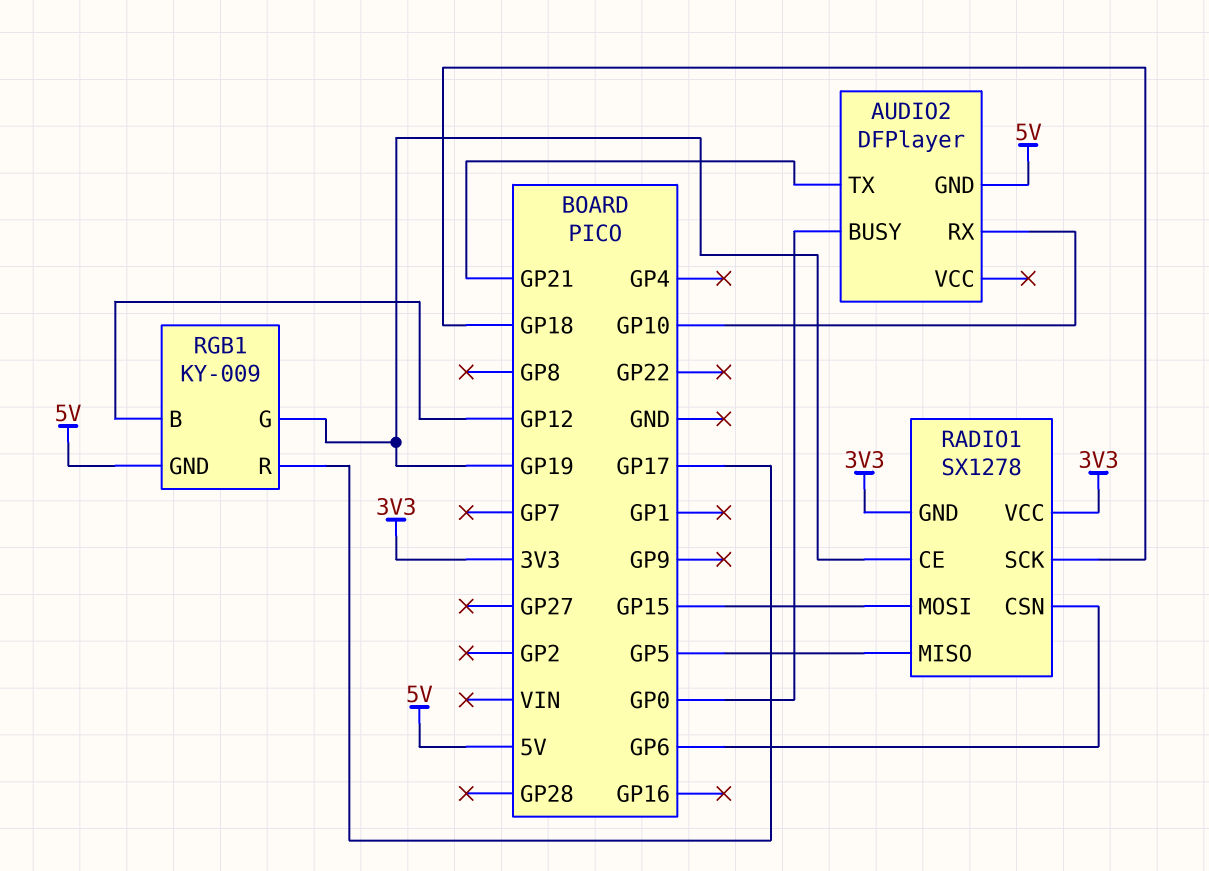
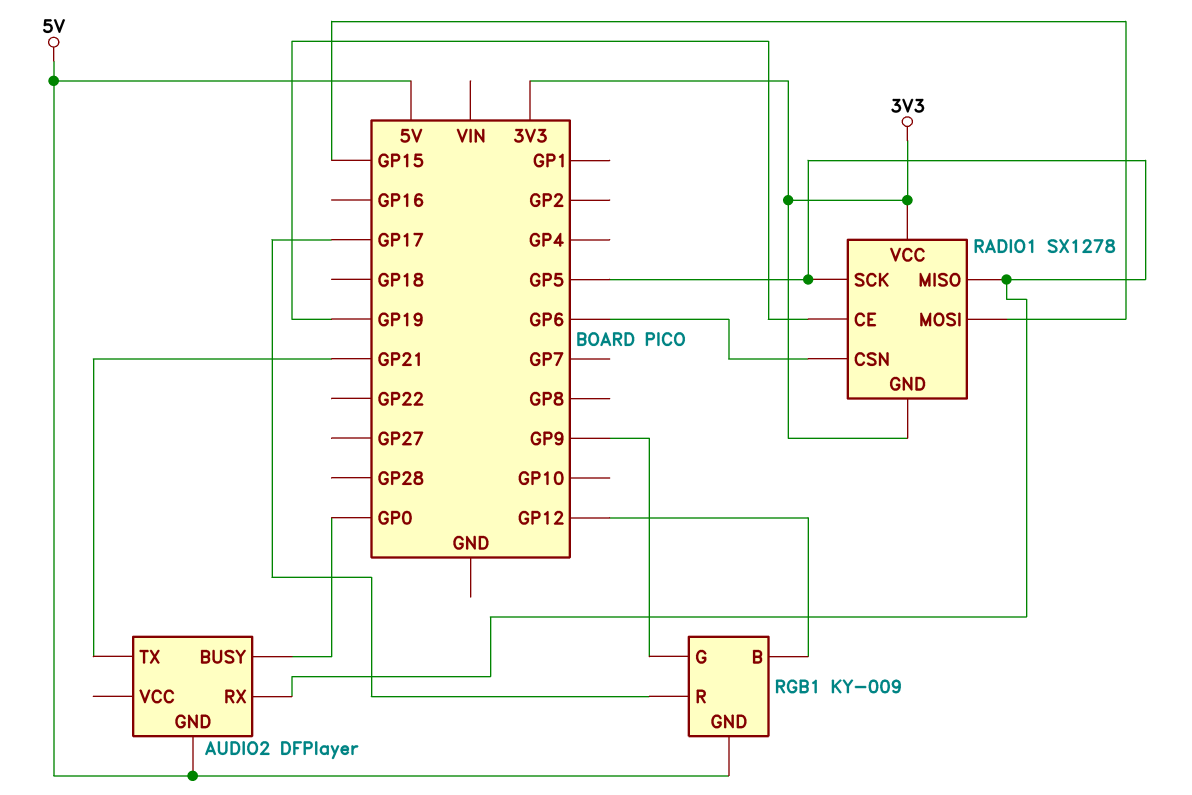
AUDIO2 pin RX: GP10 -> GP5
RADIO1 pin SCK: GP18 -> GP5
RGB1 pin G: GP19 -> GP9

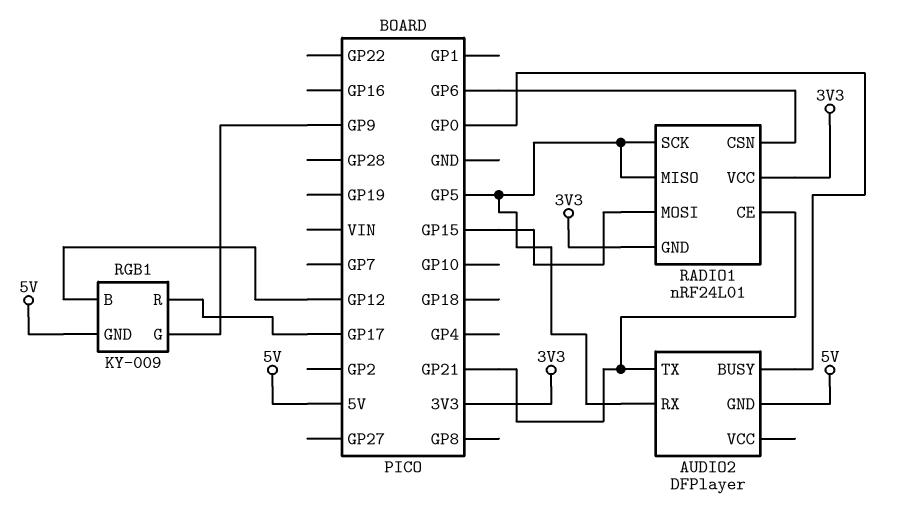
RADIO1: SX1278 -> nRF24L01
RADIO1 pin CE: GP19 -> GP21

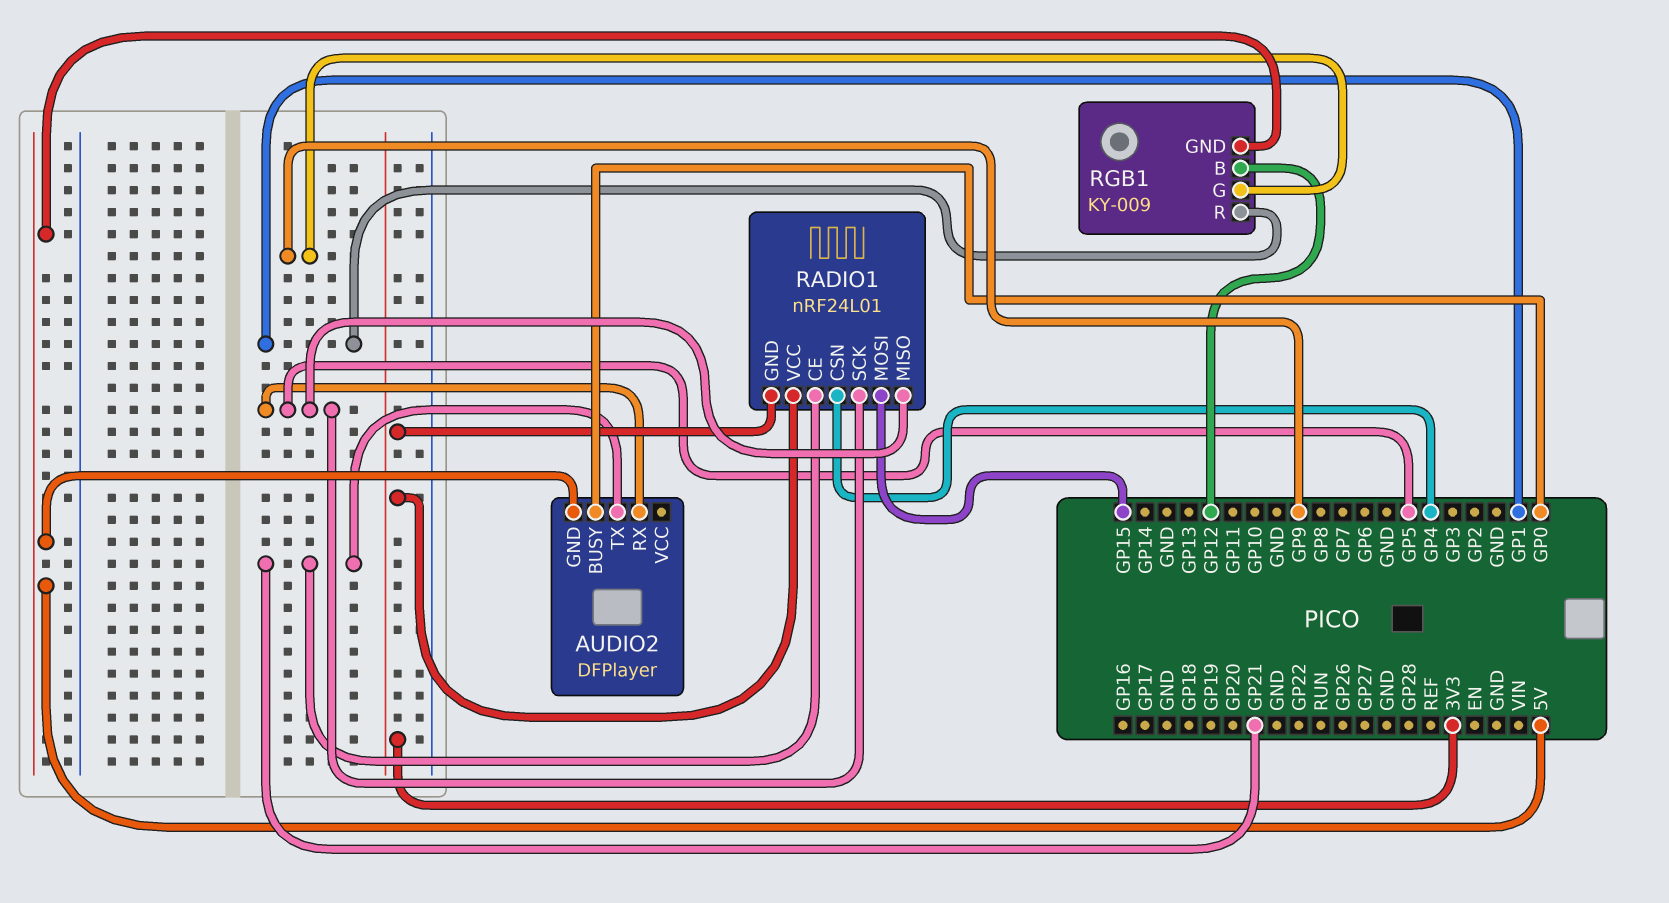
RADIO1 pin CSN: GP6 -> GP4
RGB1 pin R: GP17 -> GP1

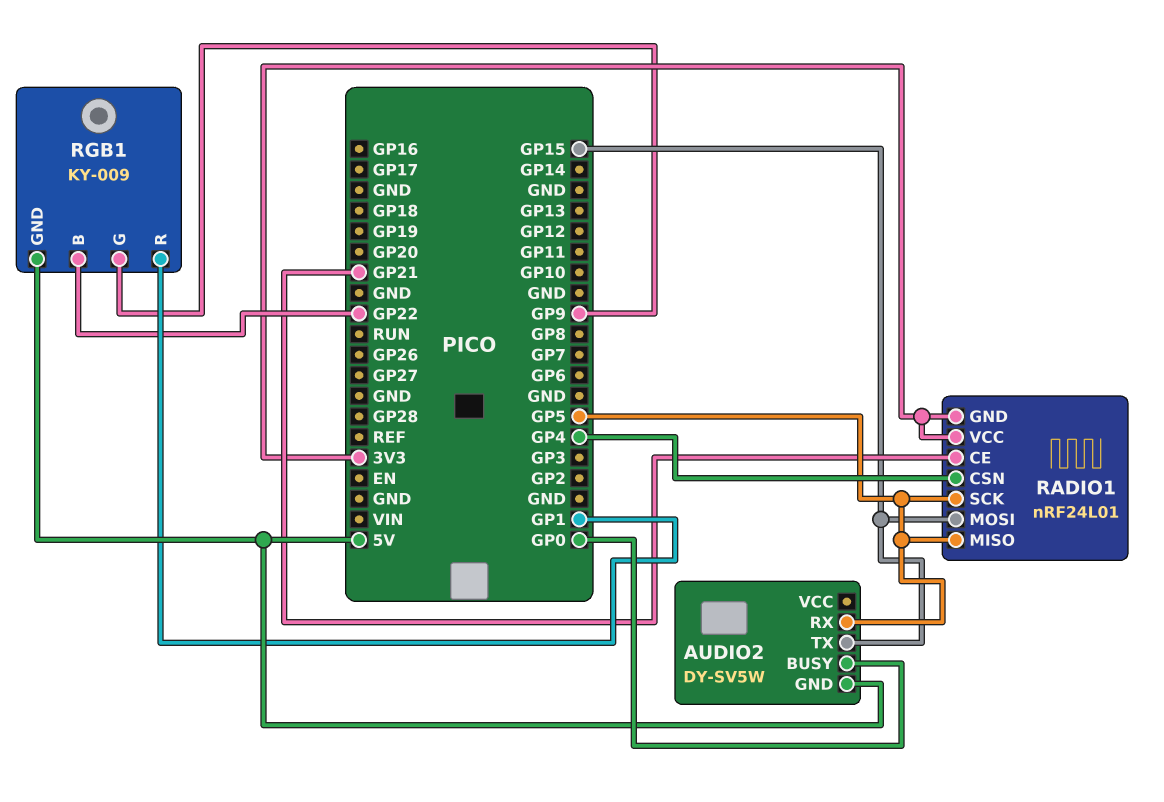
AUDIO2: DFPlayer -> DY-SV5W
AUDIO2 pin TX: GP21 -> GP15
RGB1 pin B: GP12 -> GP22

